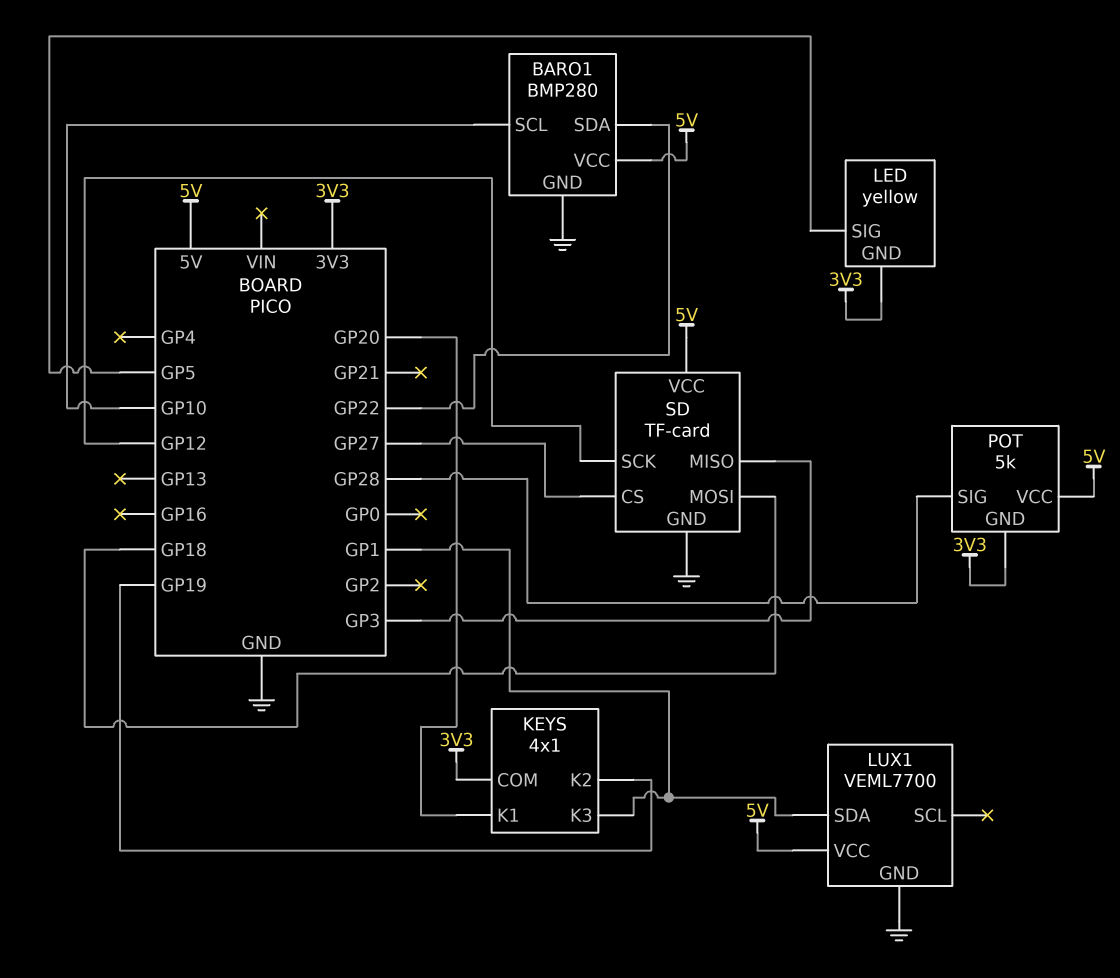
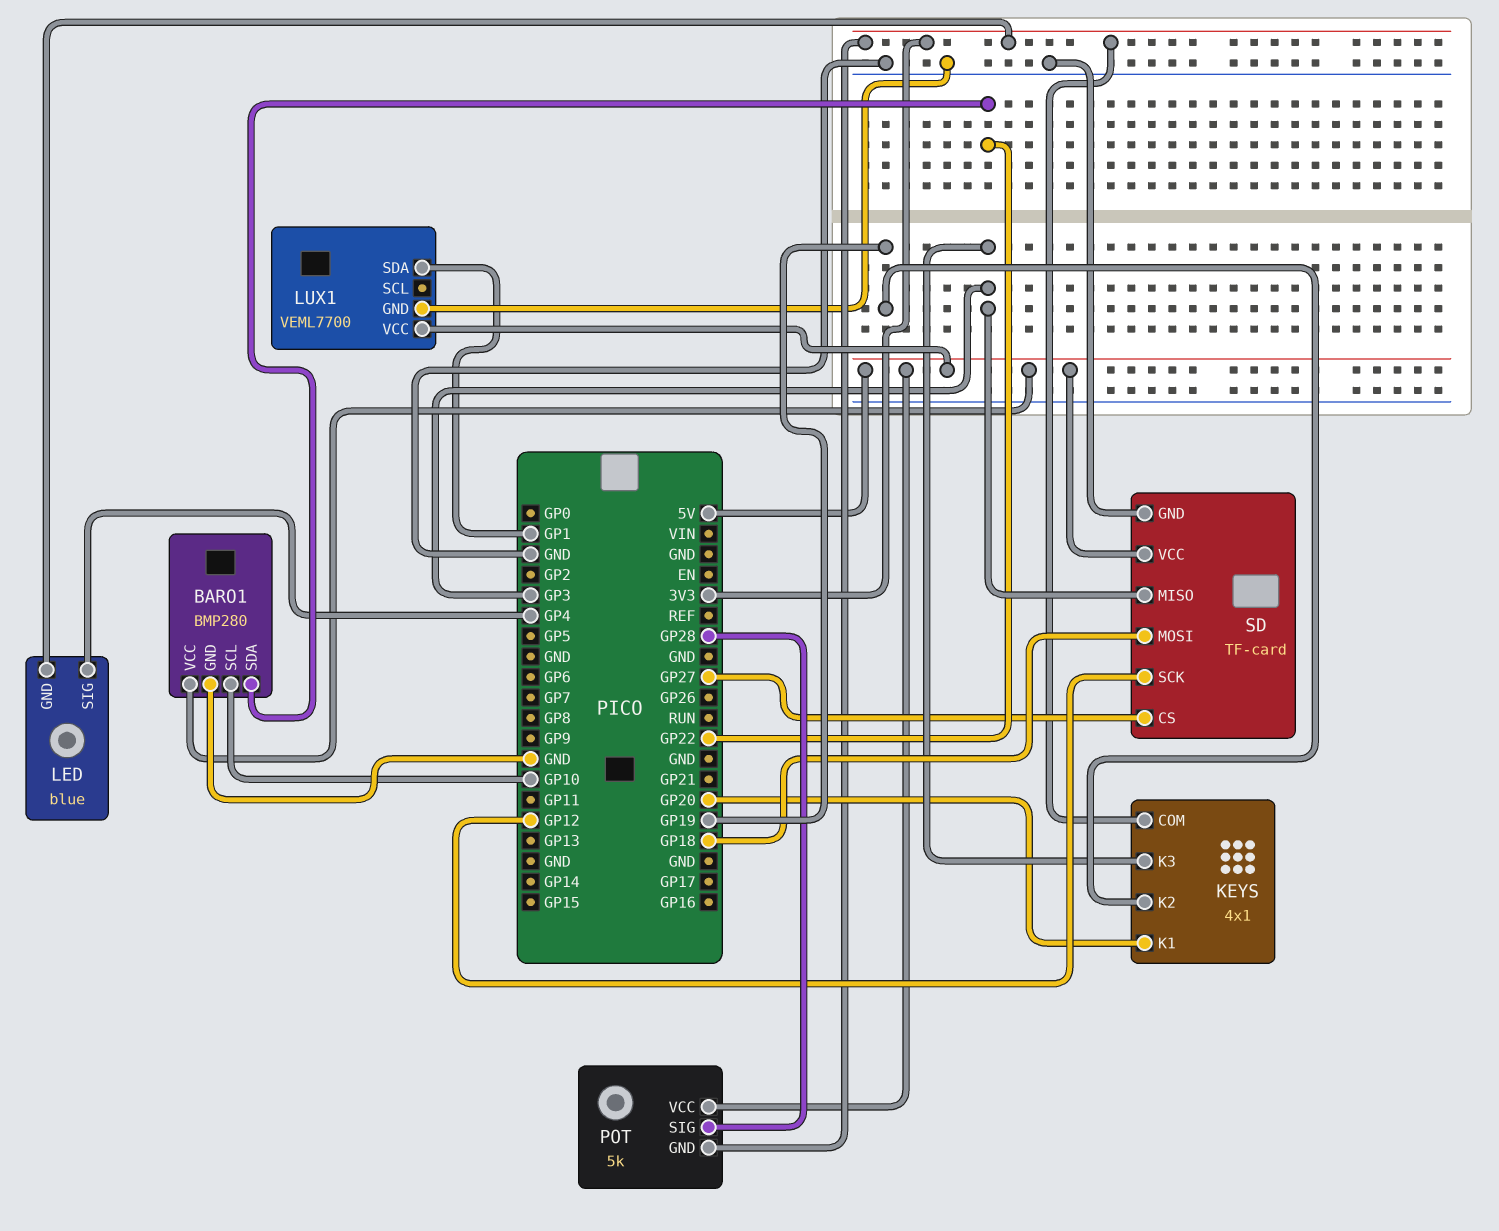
KEYS pin K3: GP1 -> GP3
LED: yellow -> blue
LED pin SIG: GP5 -> GP4

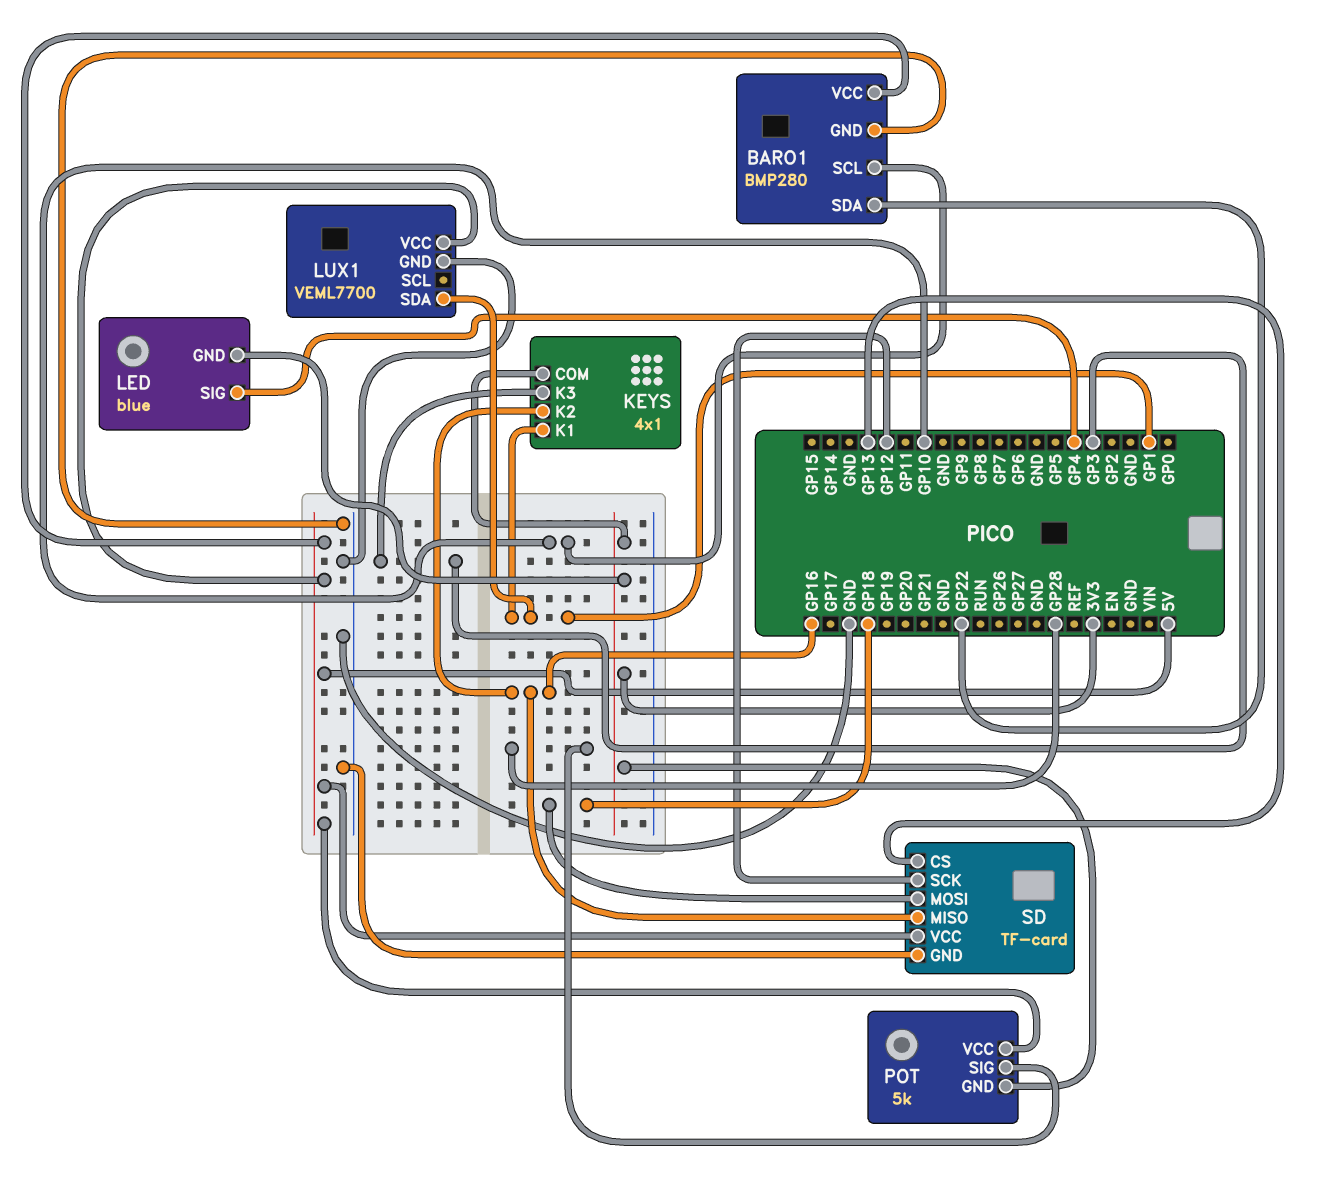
KEYS pin K1: GP20 -> GP1
KEYS pin K2: GP19 -> GP16
SD pin CS: GP27 -> GP13
SD pin MISO: GP3 -> GP16

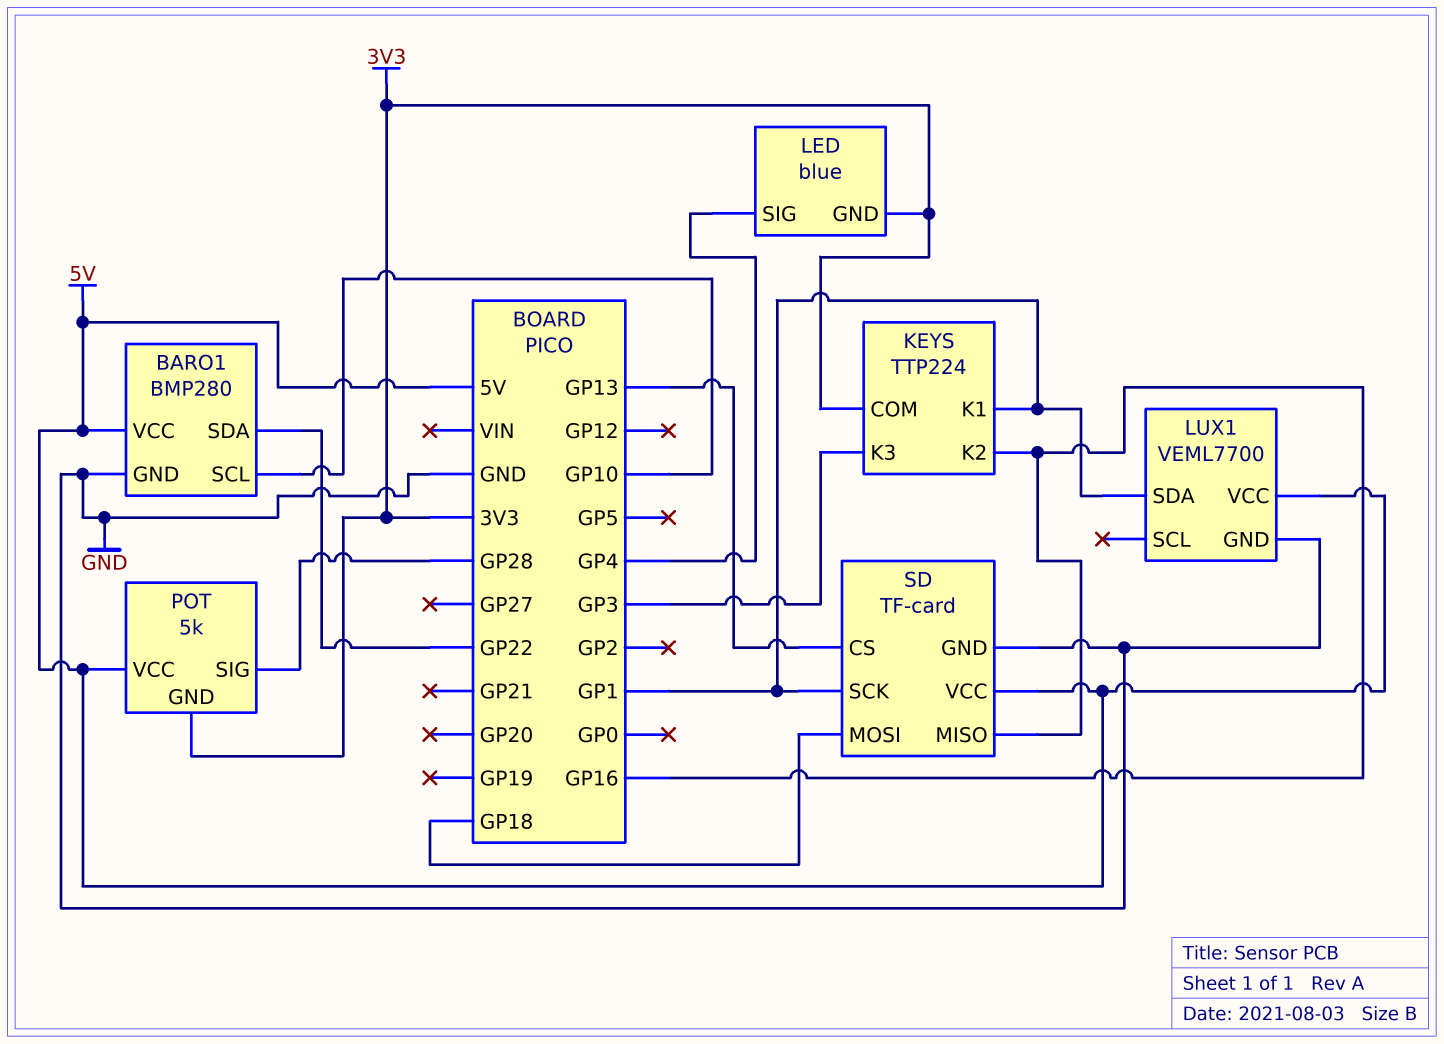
KEYS: 4x1 -> TTP224
SD pin SCK: GP12 -> GP1

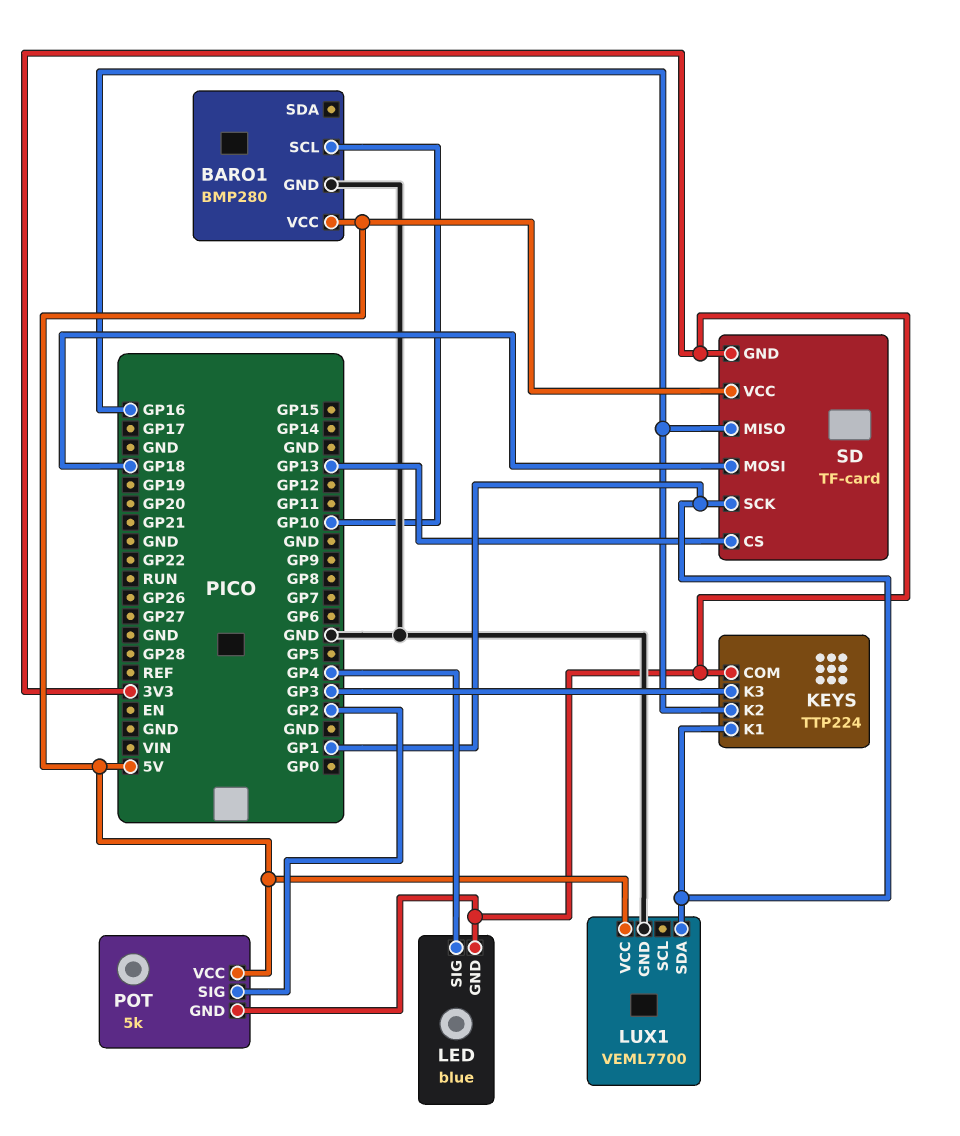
BARO1 pin SDA: GP22 -> none
POT pin SIG: GP28 -> GP2
SD pin GND: GND -> 3V3

